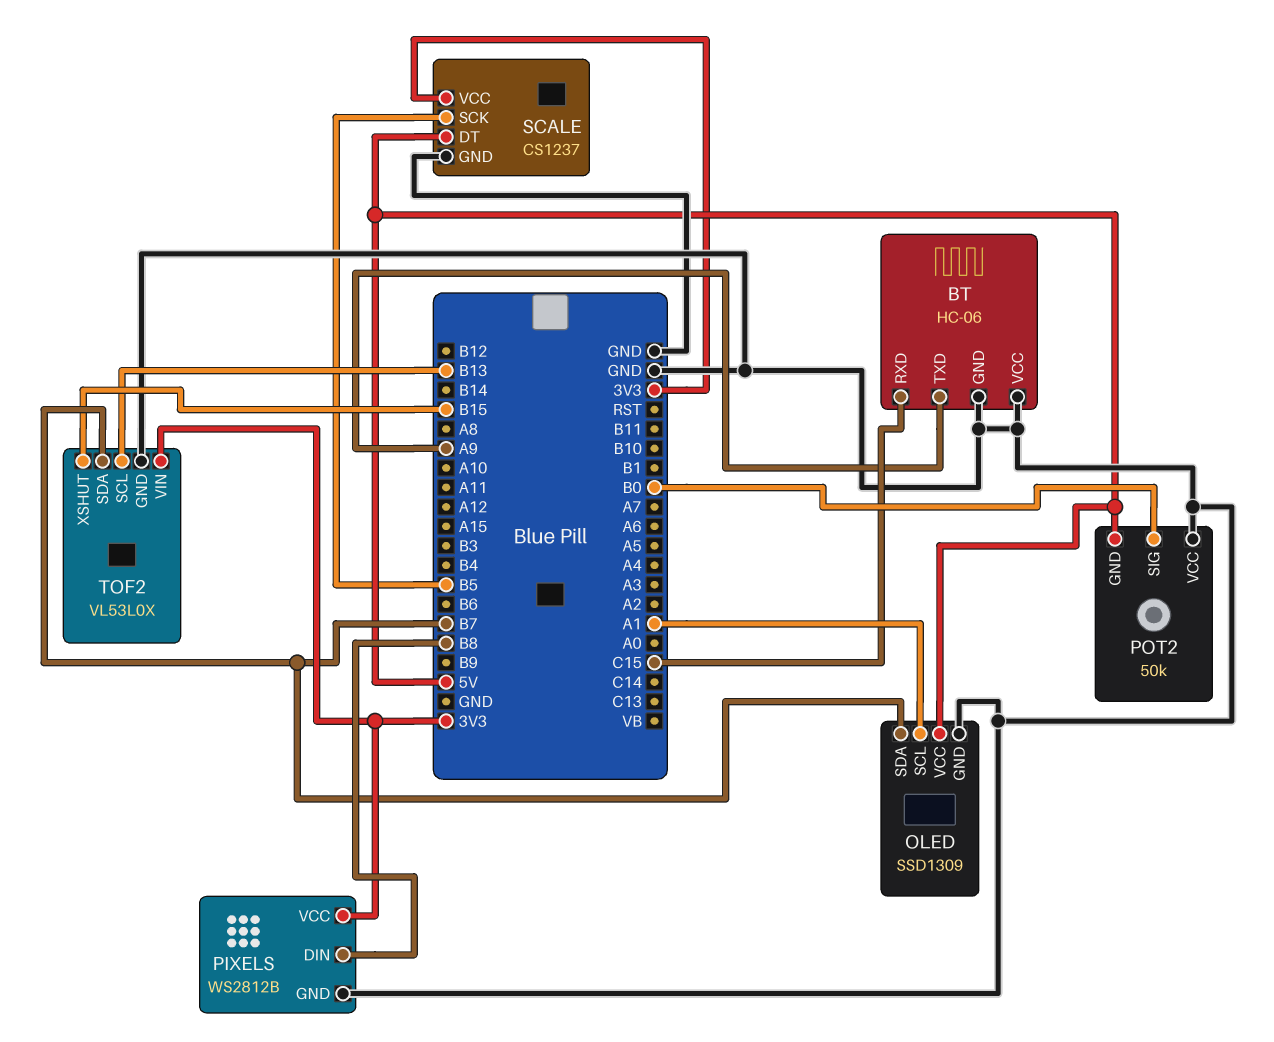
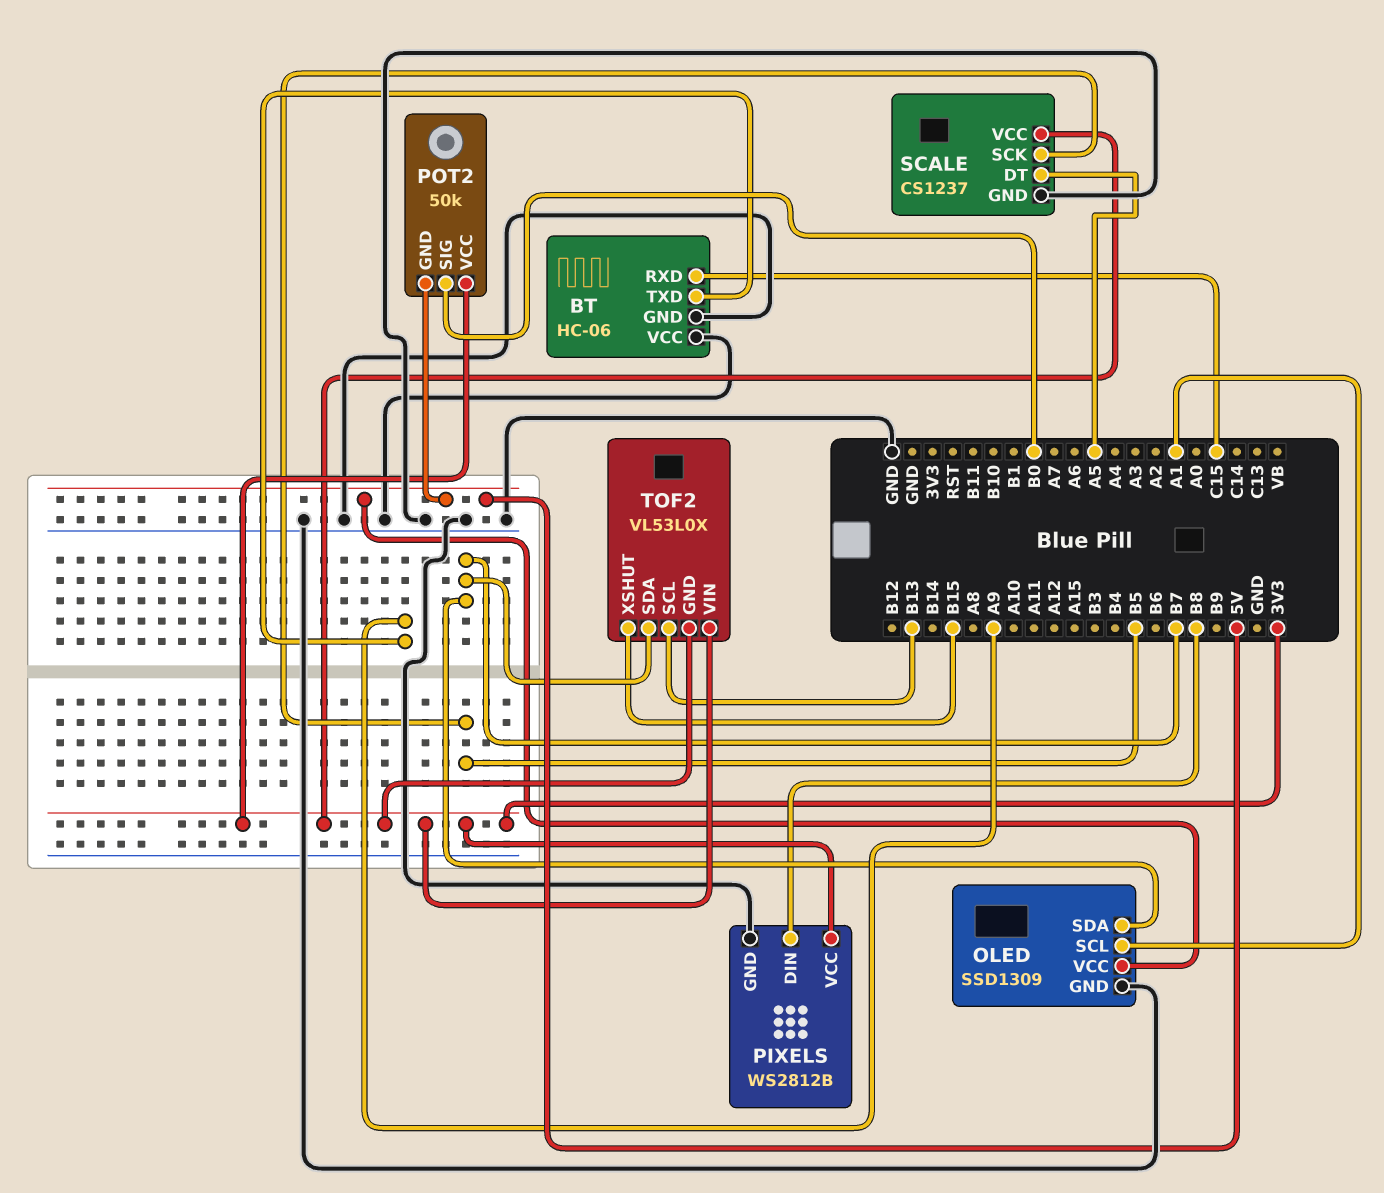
POT2 pin VCC: GND -> 3V3
SCALE pin DT: 5V -> A5
TOF2 pin GND: GND -> 3V3

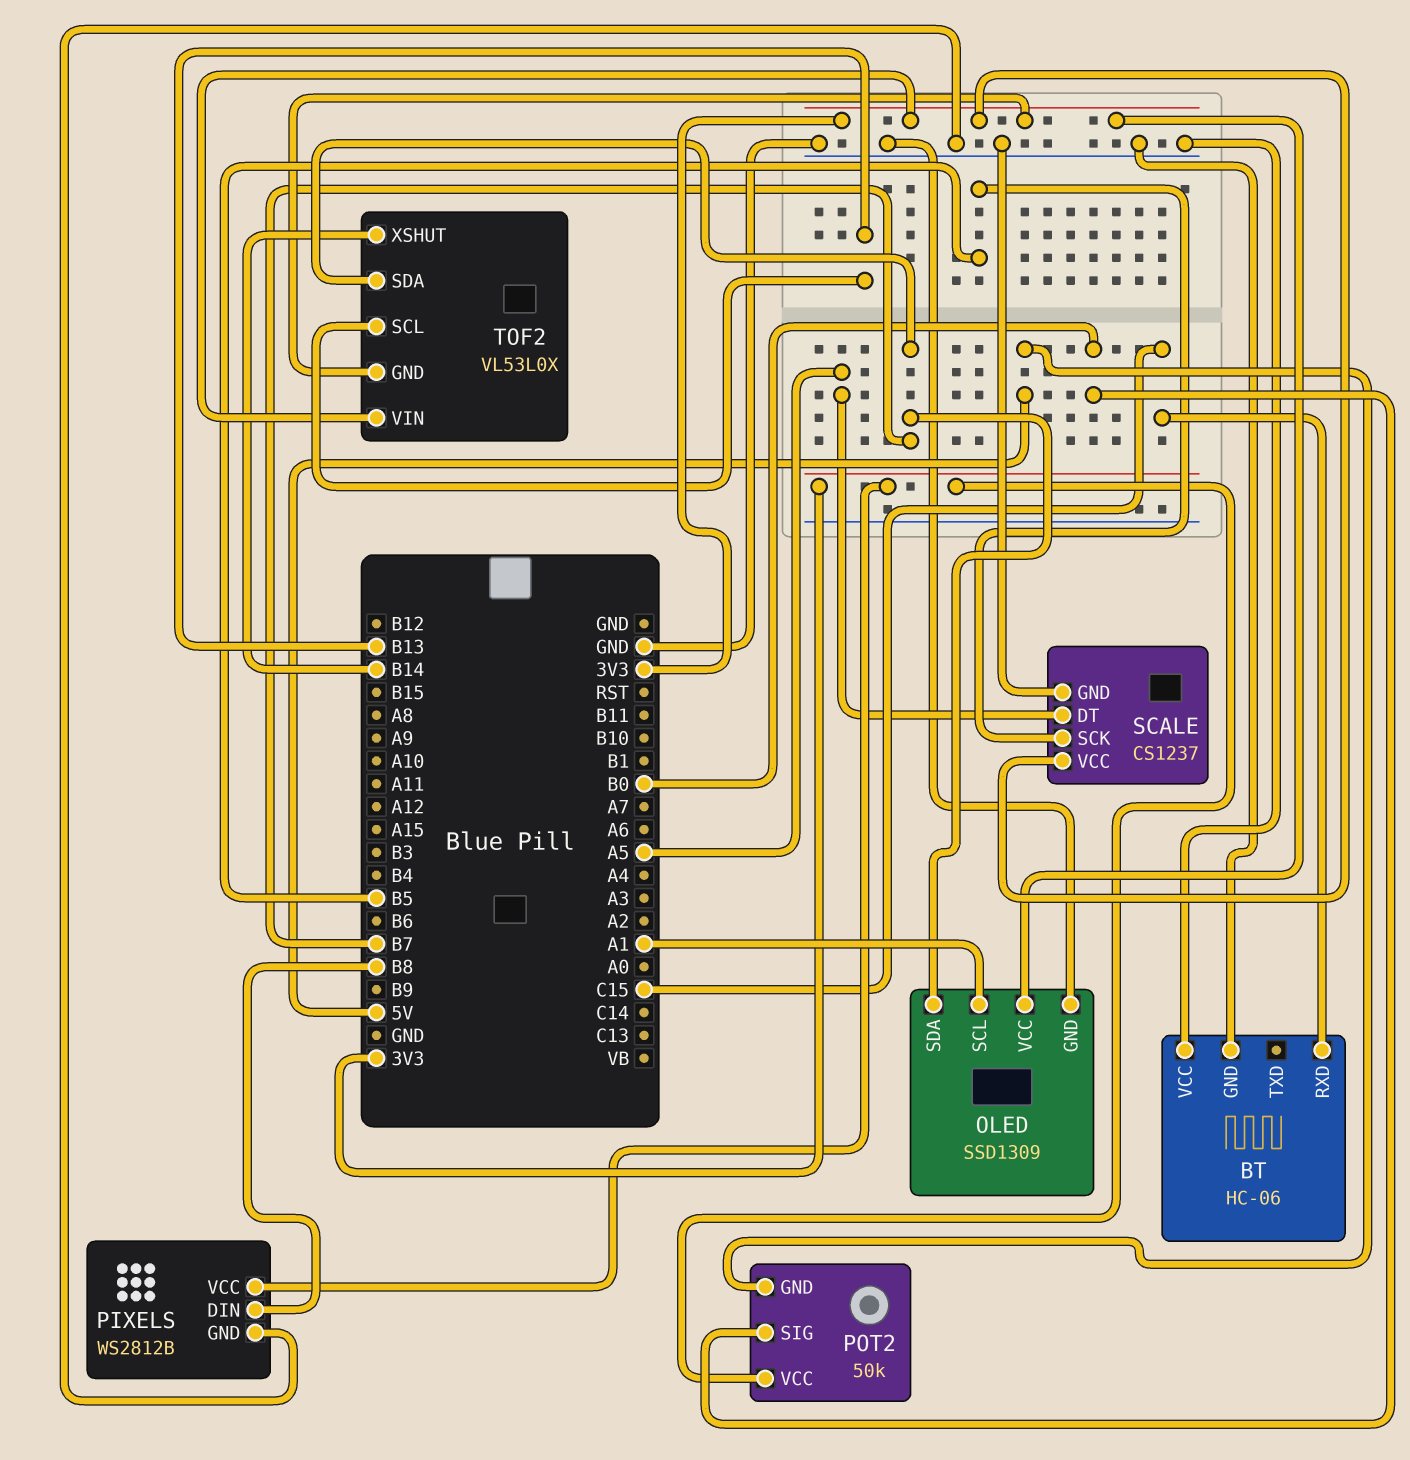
BT pin TXD: A9 -> none
OLED pin VCC: 5V -> 3V3
TOF2 pin XSHUT: B15 -> B14

